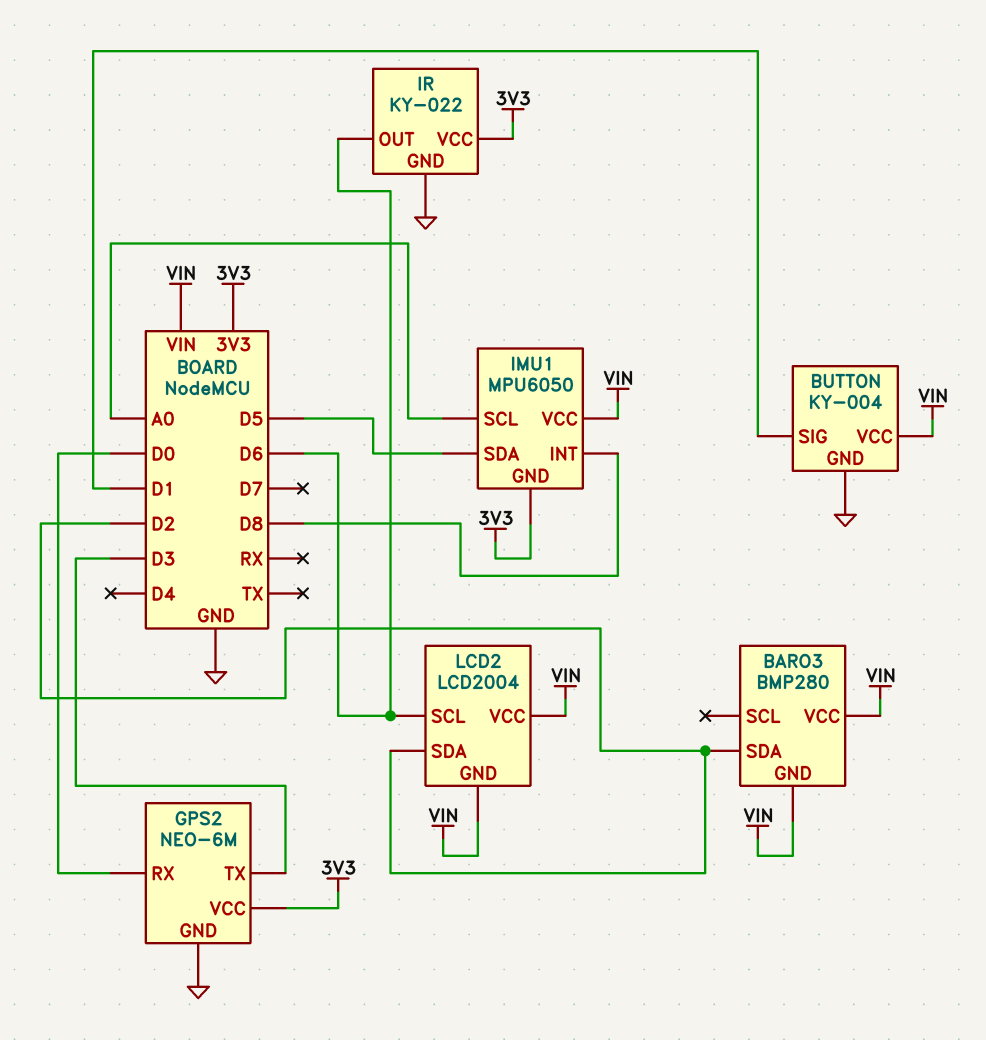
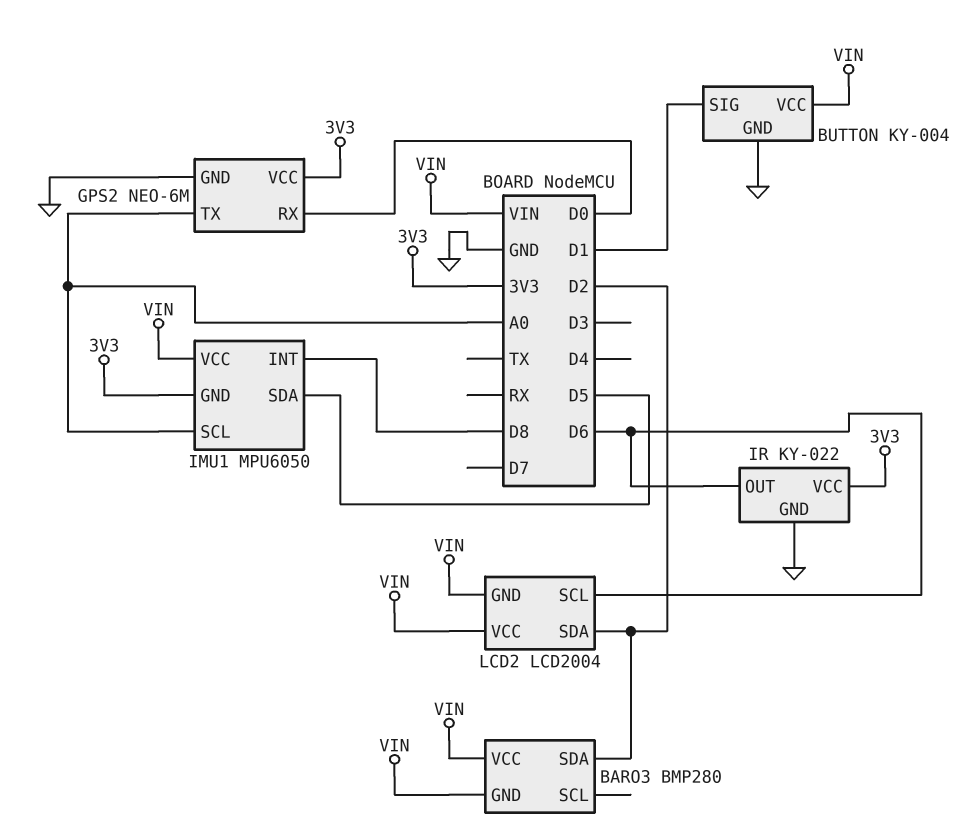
GPS2 pin TX: D3 -> A0

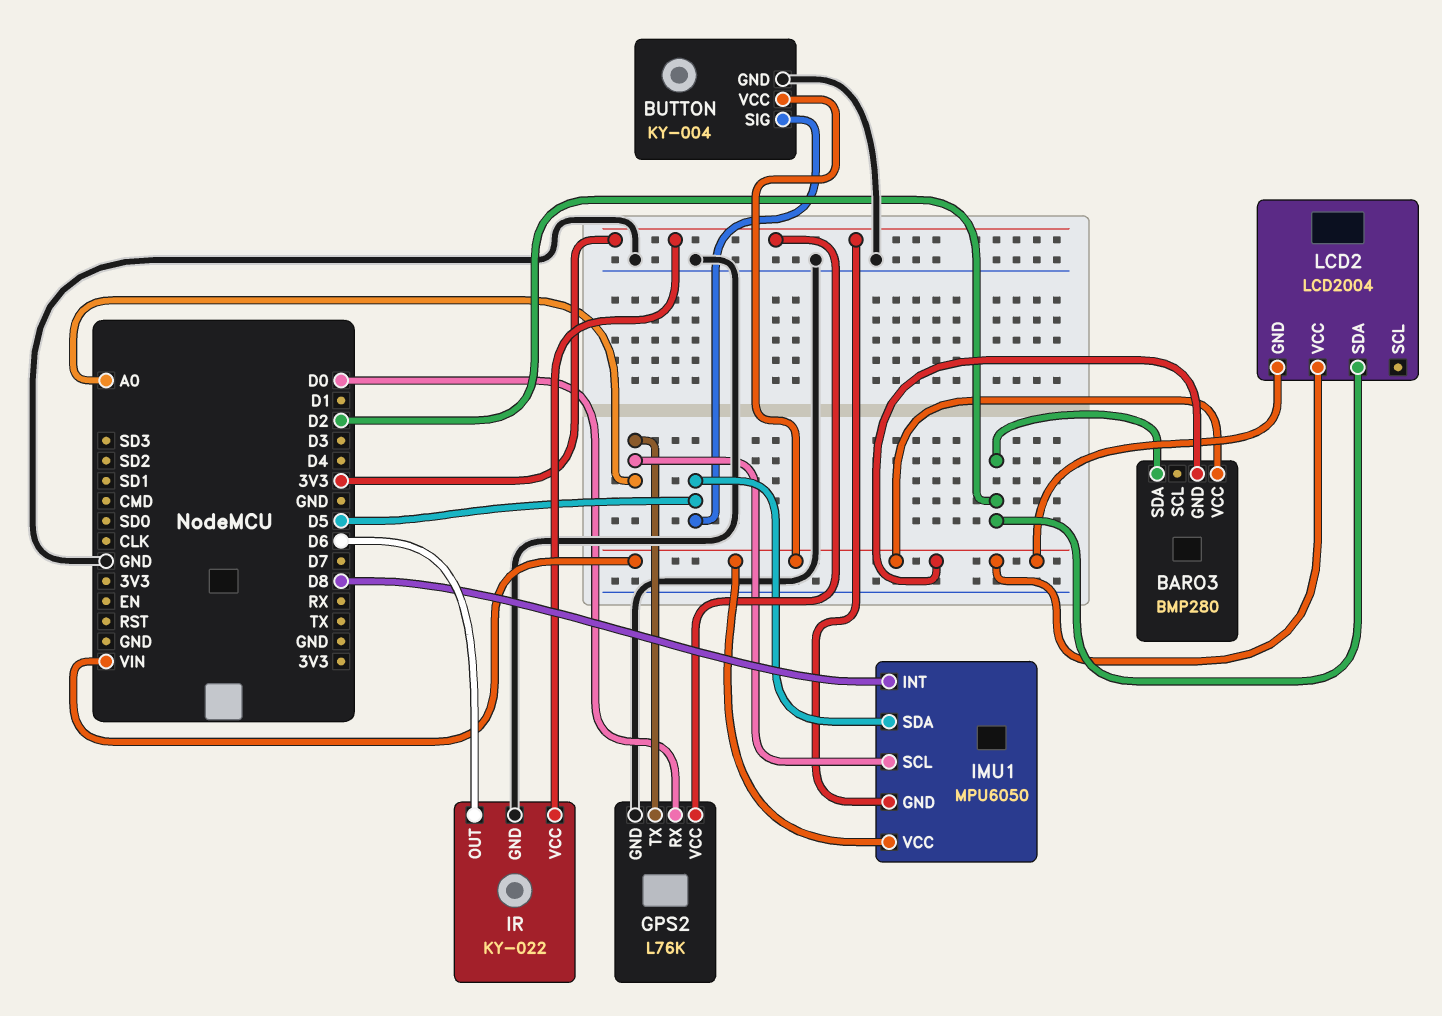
BUTTON pin SIG: D1 -> D5
GPS2: NEO-6M -> L76K
LCD2 pin SCL: D6 -> none

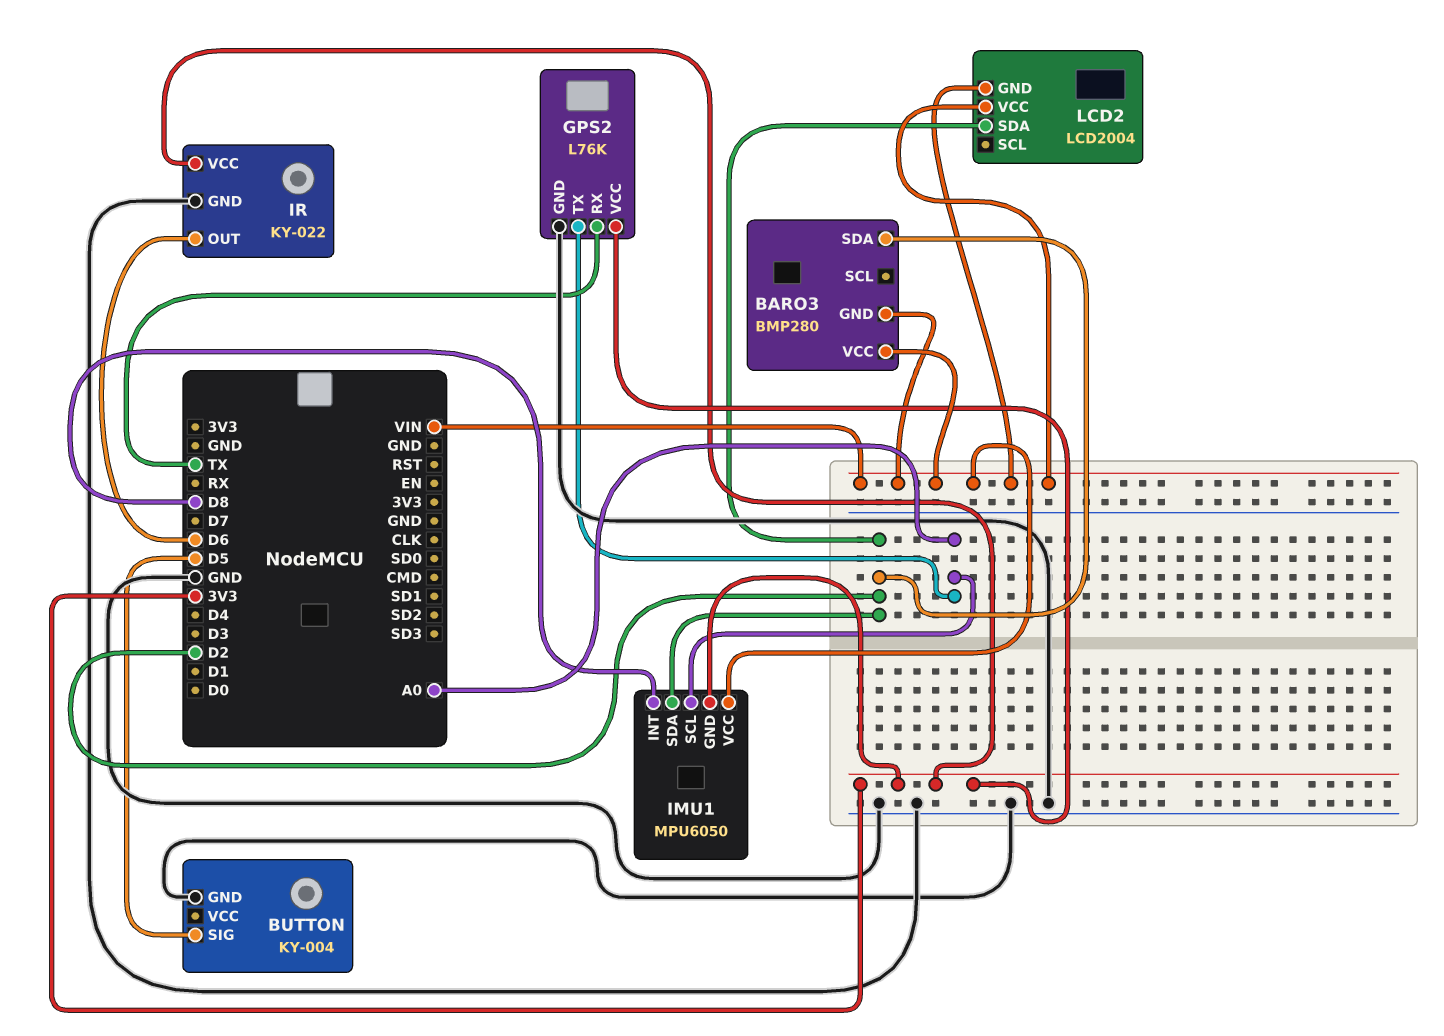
BUTTON pin VCC: VIN -> none
GPS2 pin RX: D0 -> TX
IMU1 pin SDA: D5 -> D2

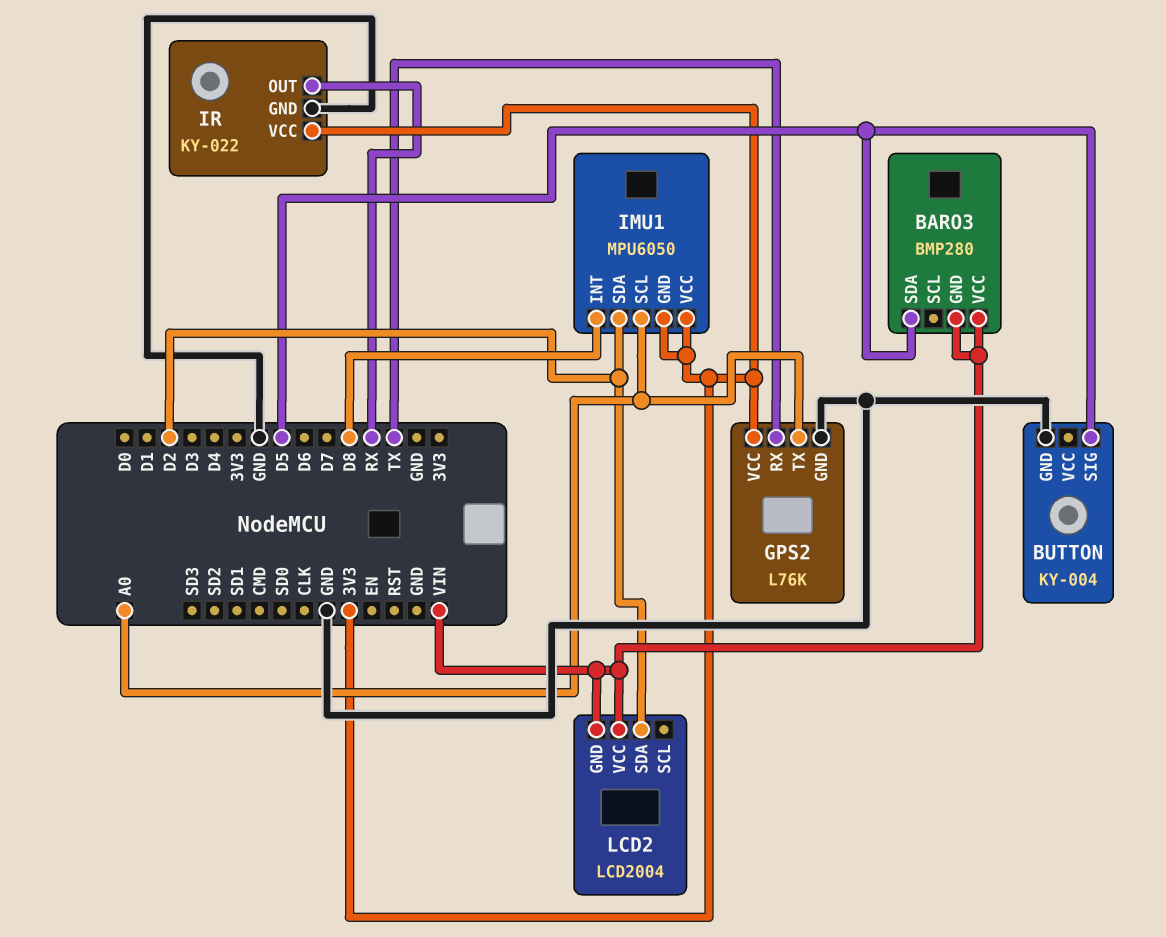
BARO3 pin SDA: D2 -> D5
IMU1 pin VCC: VIN -> 3V3
IR pin OUT: D6 -> RX

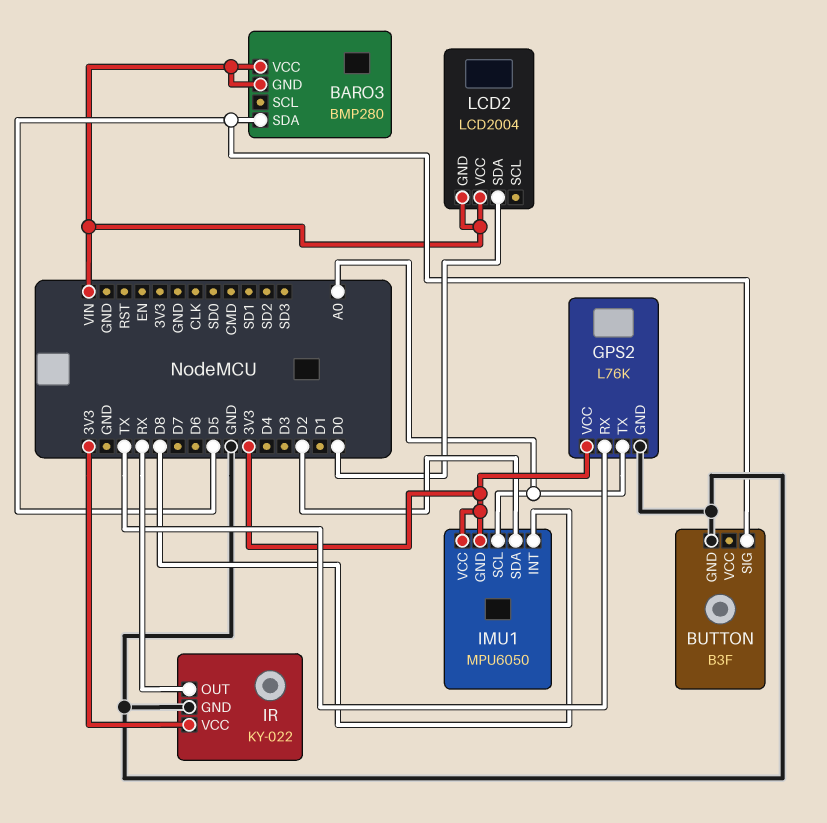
BUTTON: KY-004 -> B3F
LCD2 pin SDA: D2 -> D0

